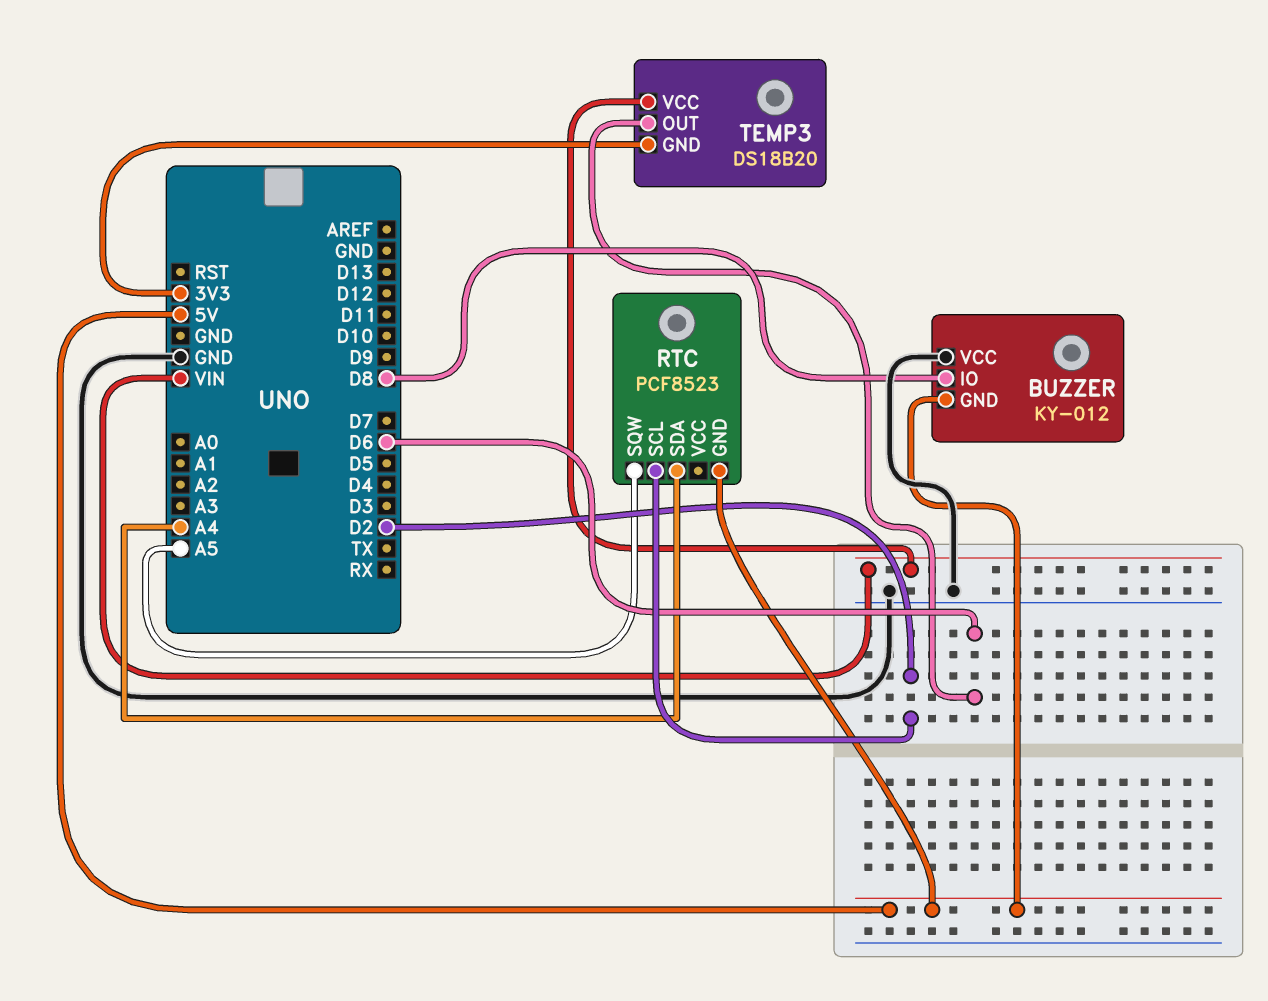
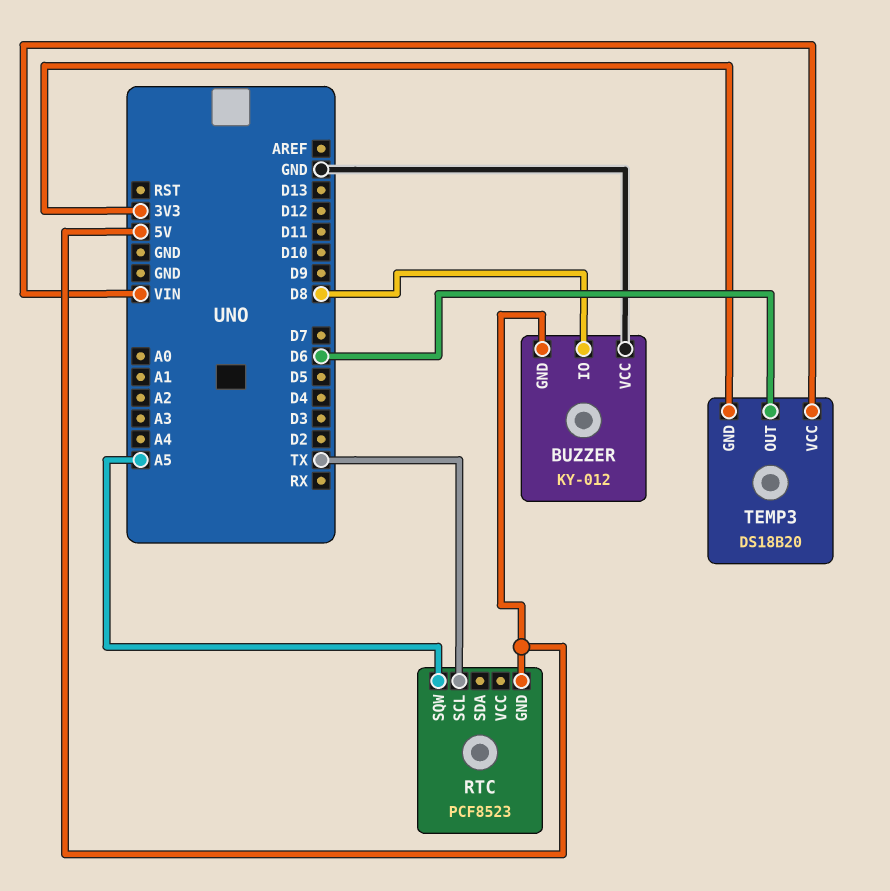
RTC pin SCL: D2 -> TX
RTC pin SDA: A4 -> none

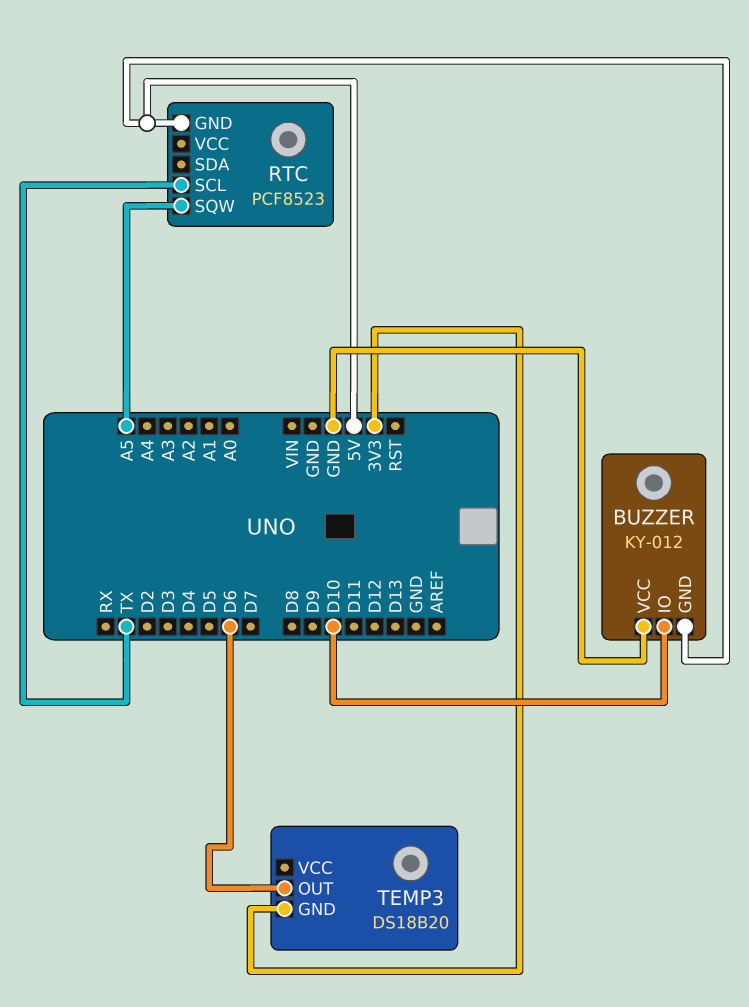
BUZZER pin IO: D8 -> D10
TEMP3 pin VCC: VIN -> none

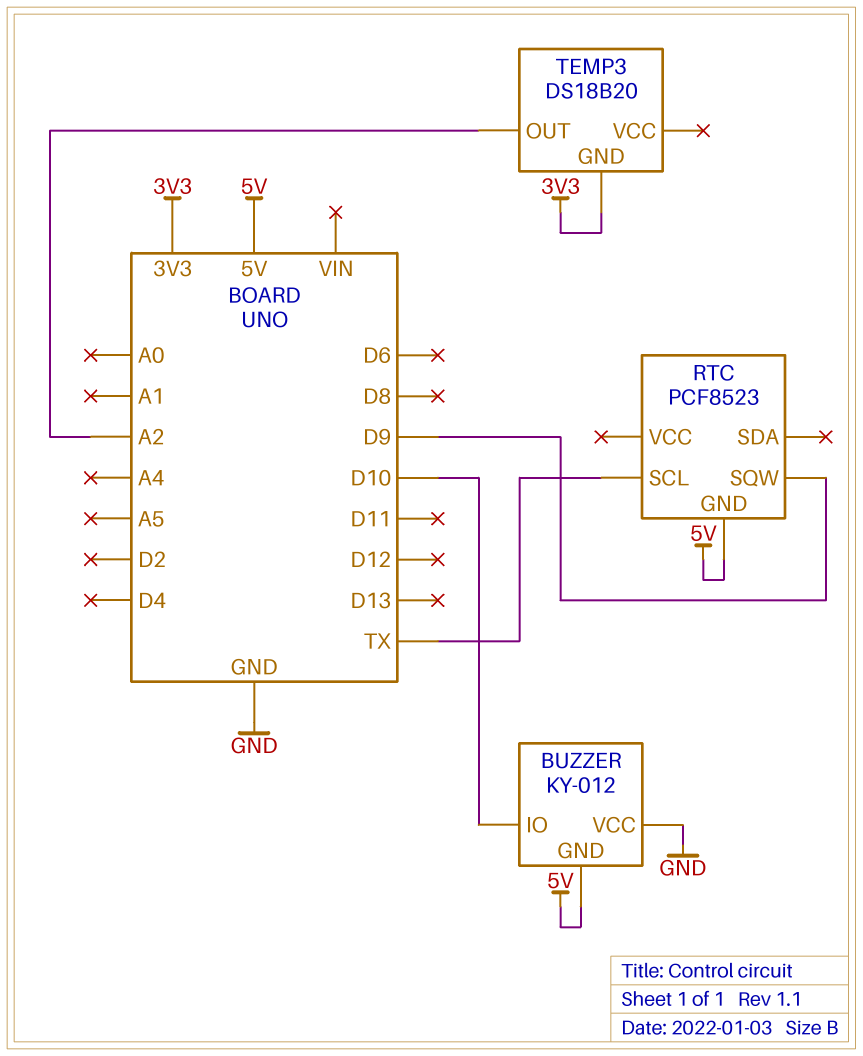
RTC pin SQW: A5 -> D9
TEMP3 pin OUT: D6 -> A2

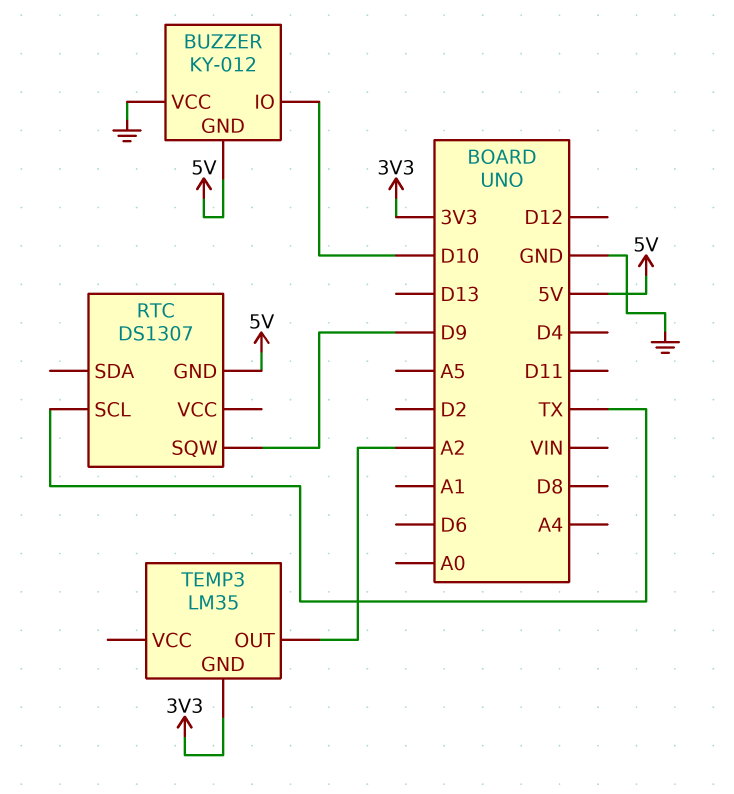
RTC: PCF8523 -> DS1307
TEMP3: DS18B20 -> LM35

